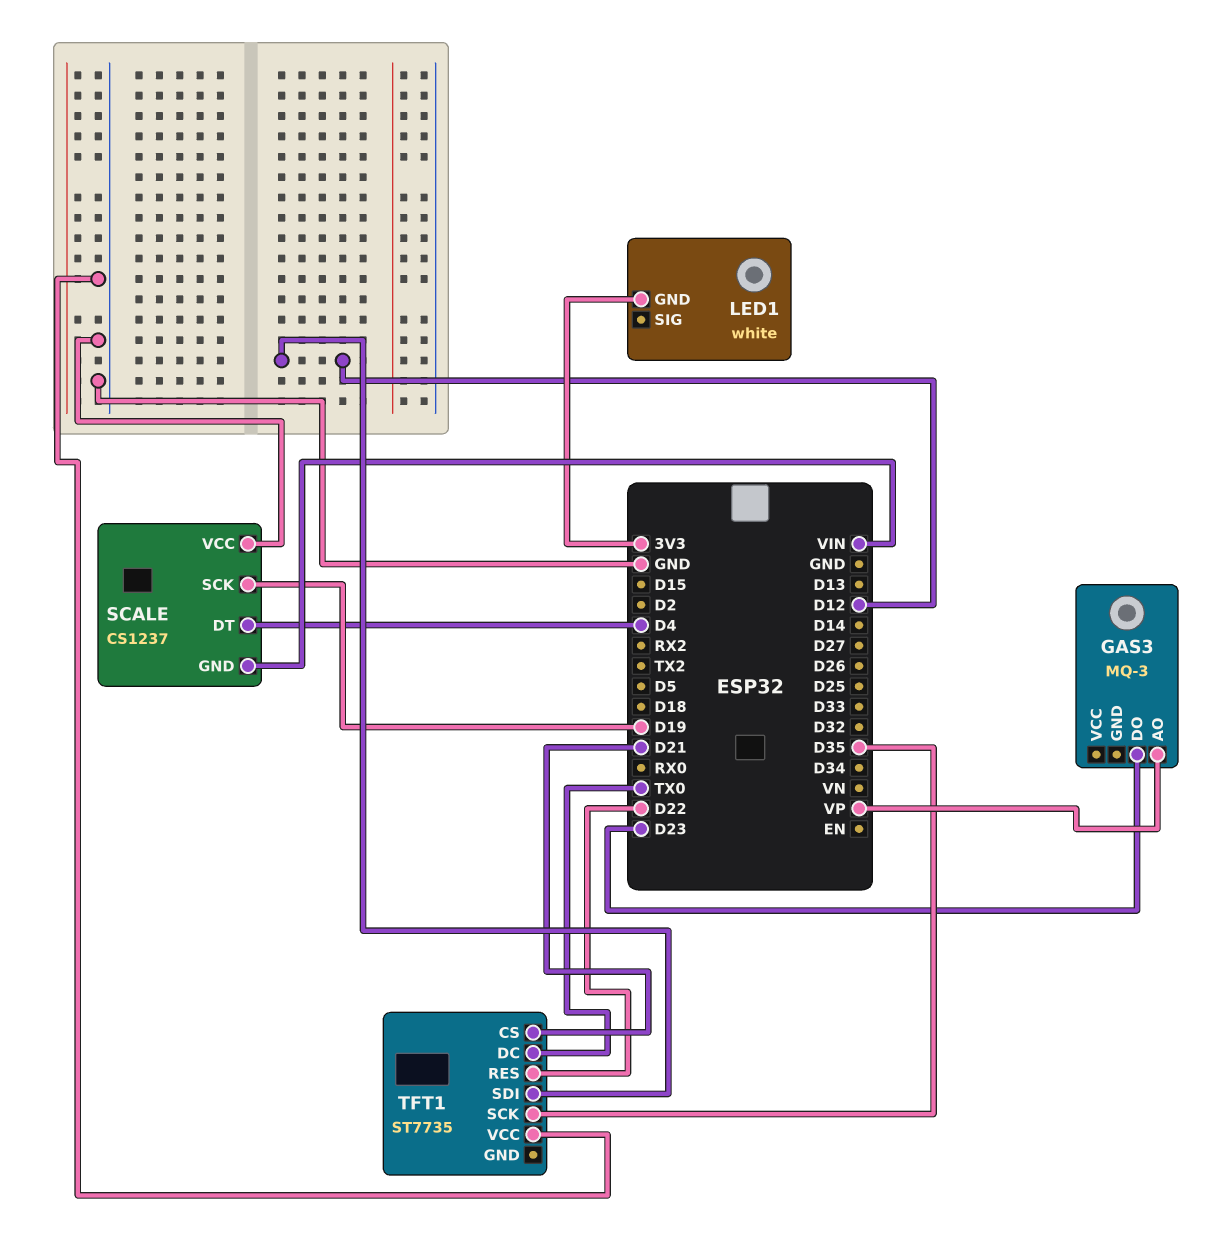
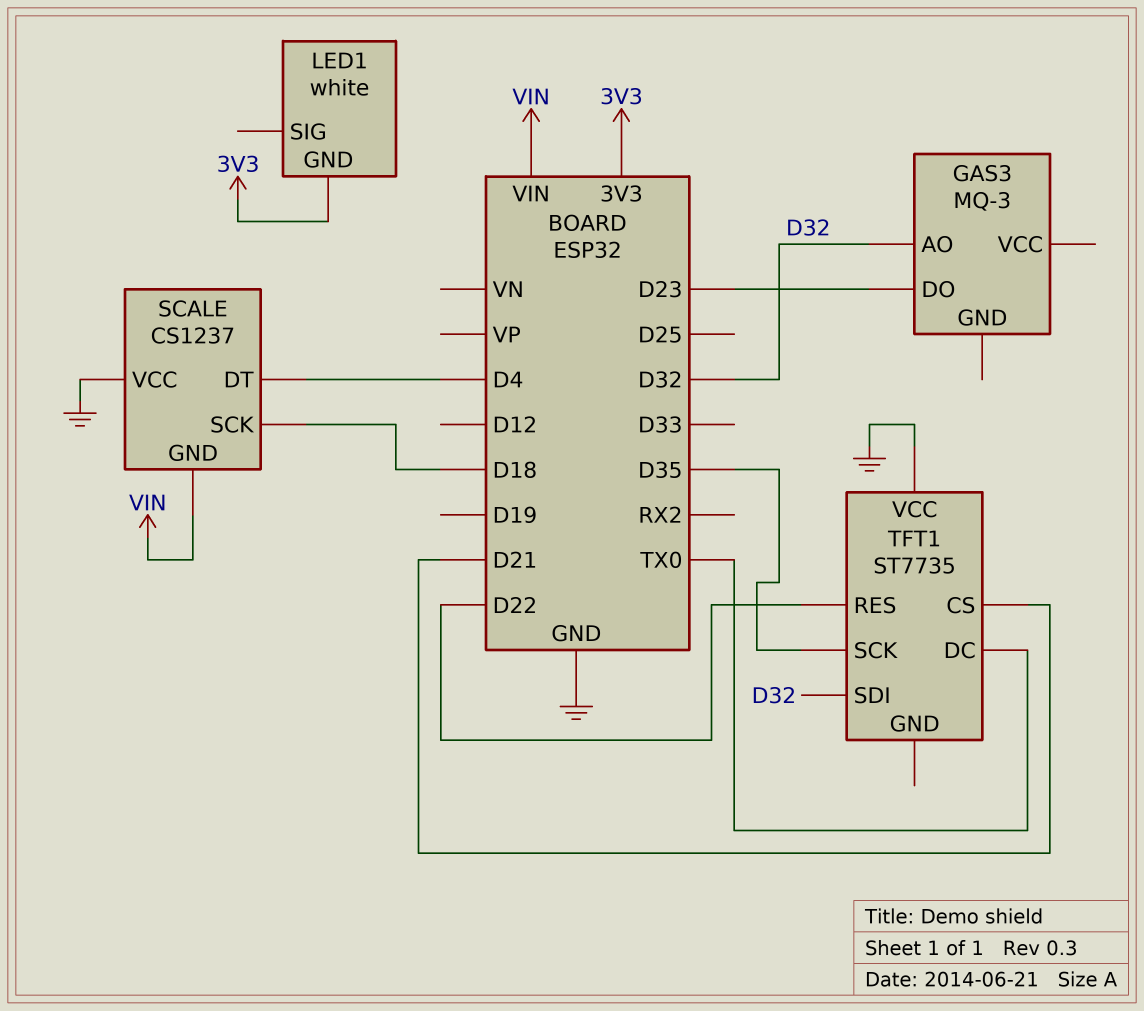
GAS3 pin AO: VP -> D32
SCALE pin SCK: D19 -> D18
TFT1 pin SDI: D12 -> D32

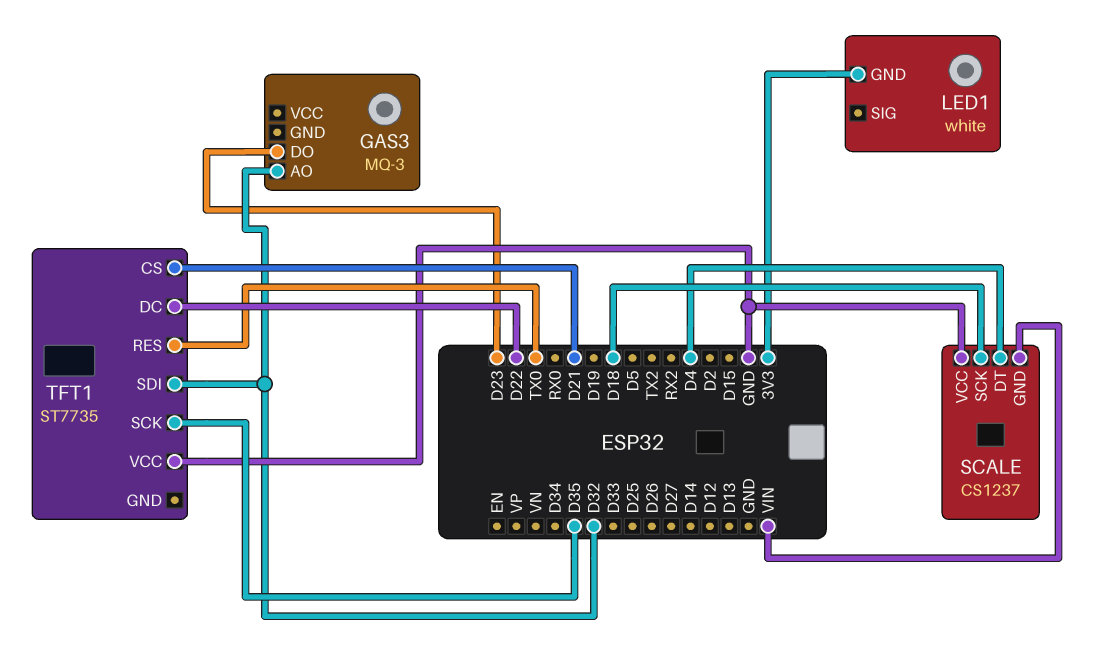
TFT1 pin DC: TX0 -> D22
TFT1 pin RES: D22 -> TX0

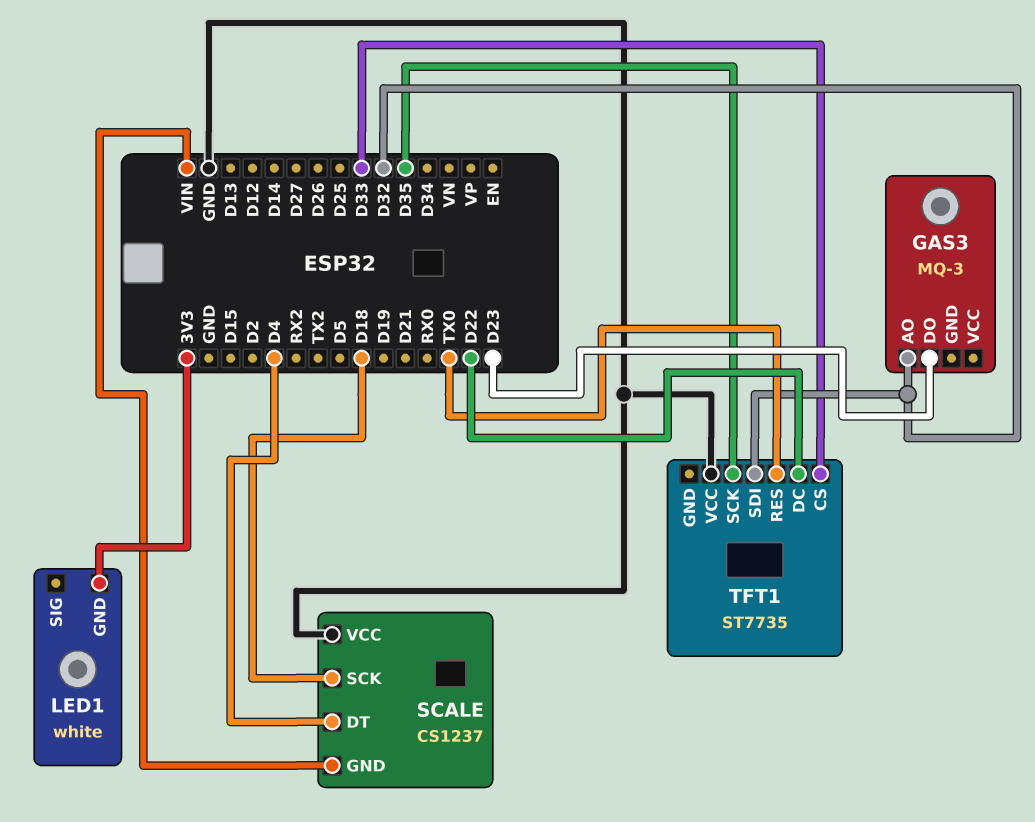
TFT1 pin CS: D21 -> D33

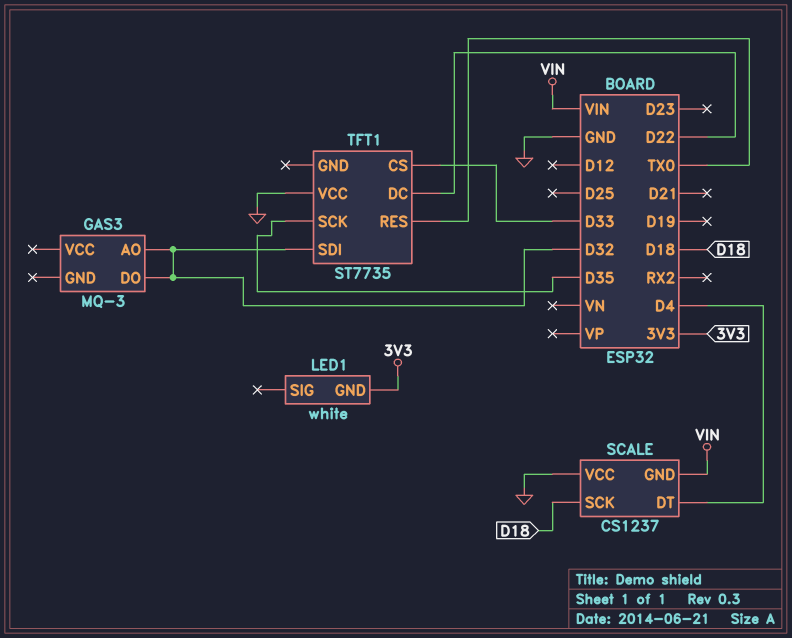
GAS3 pin DO: D23 -> D32

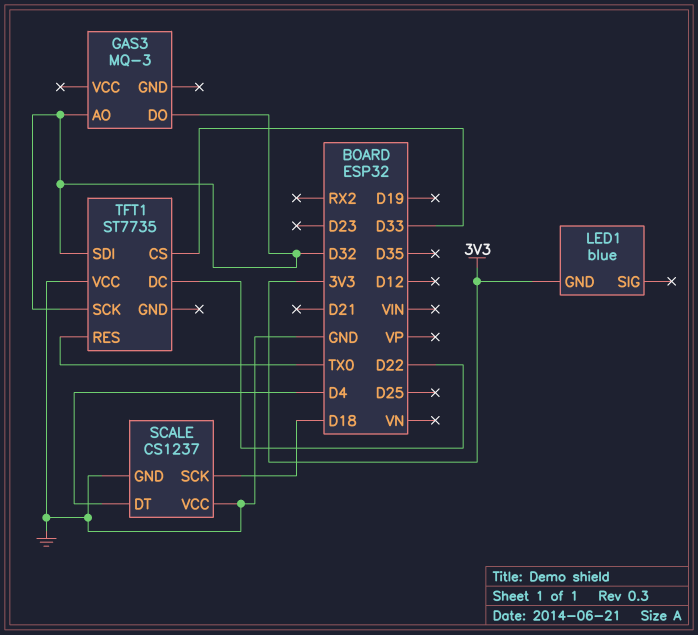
LED1: white -> blue
SCALE pin GND: VIN -> GND
TFT1 pin SCK: D35 -> D32

